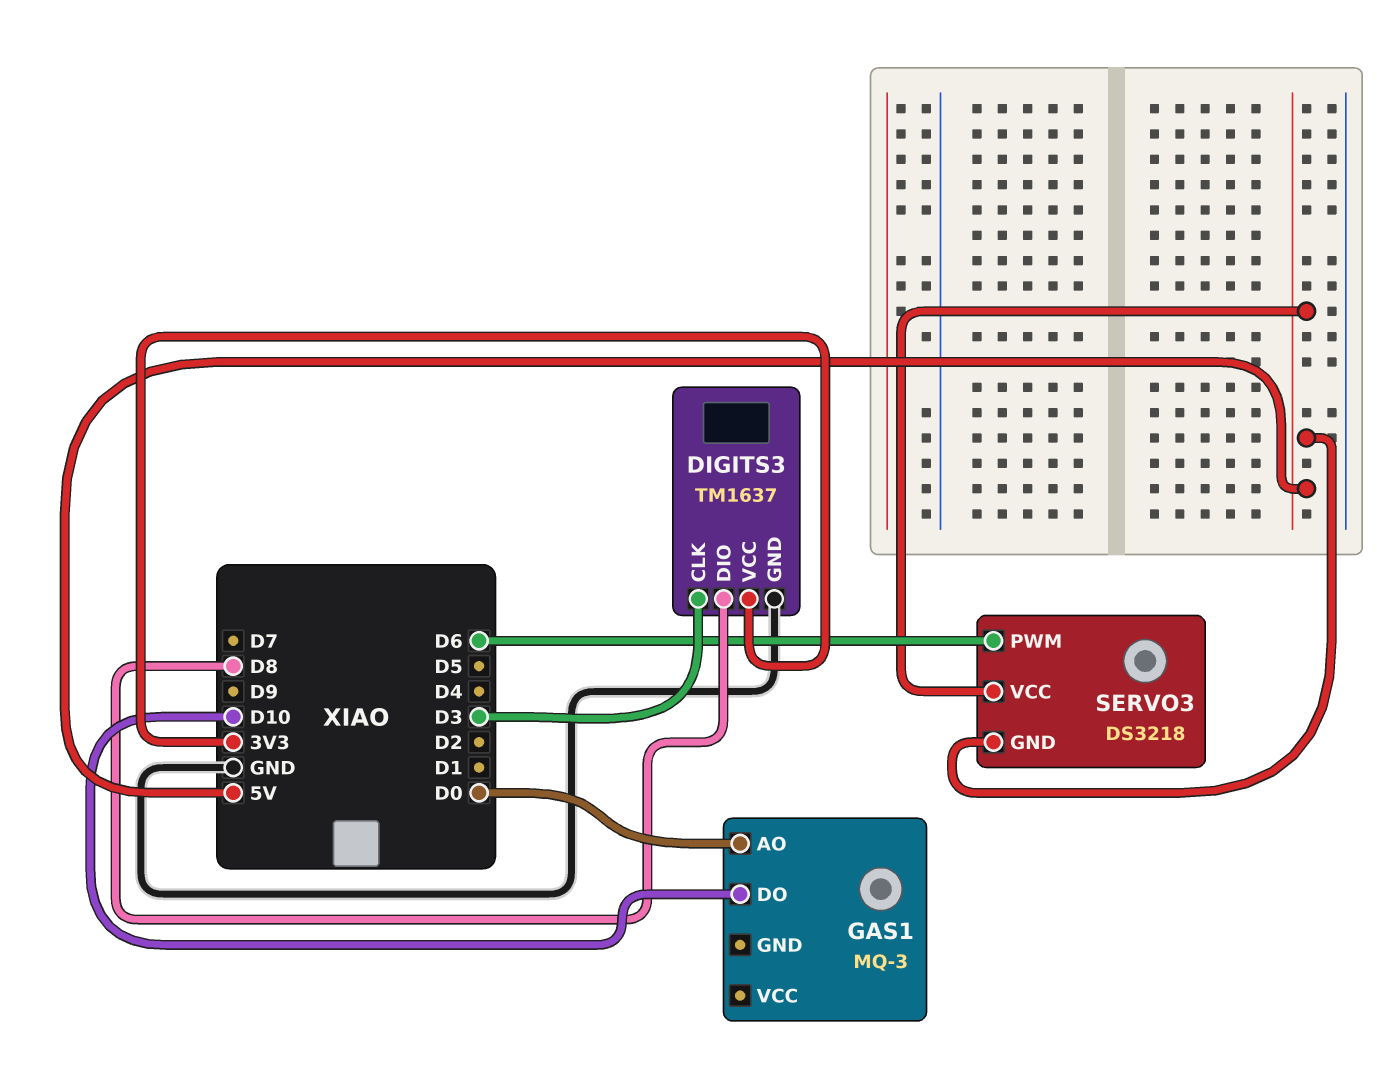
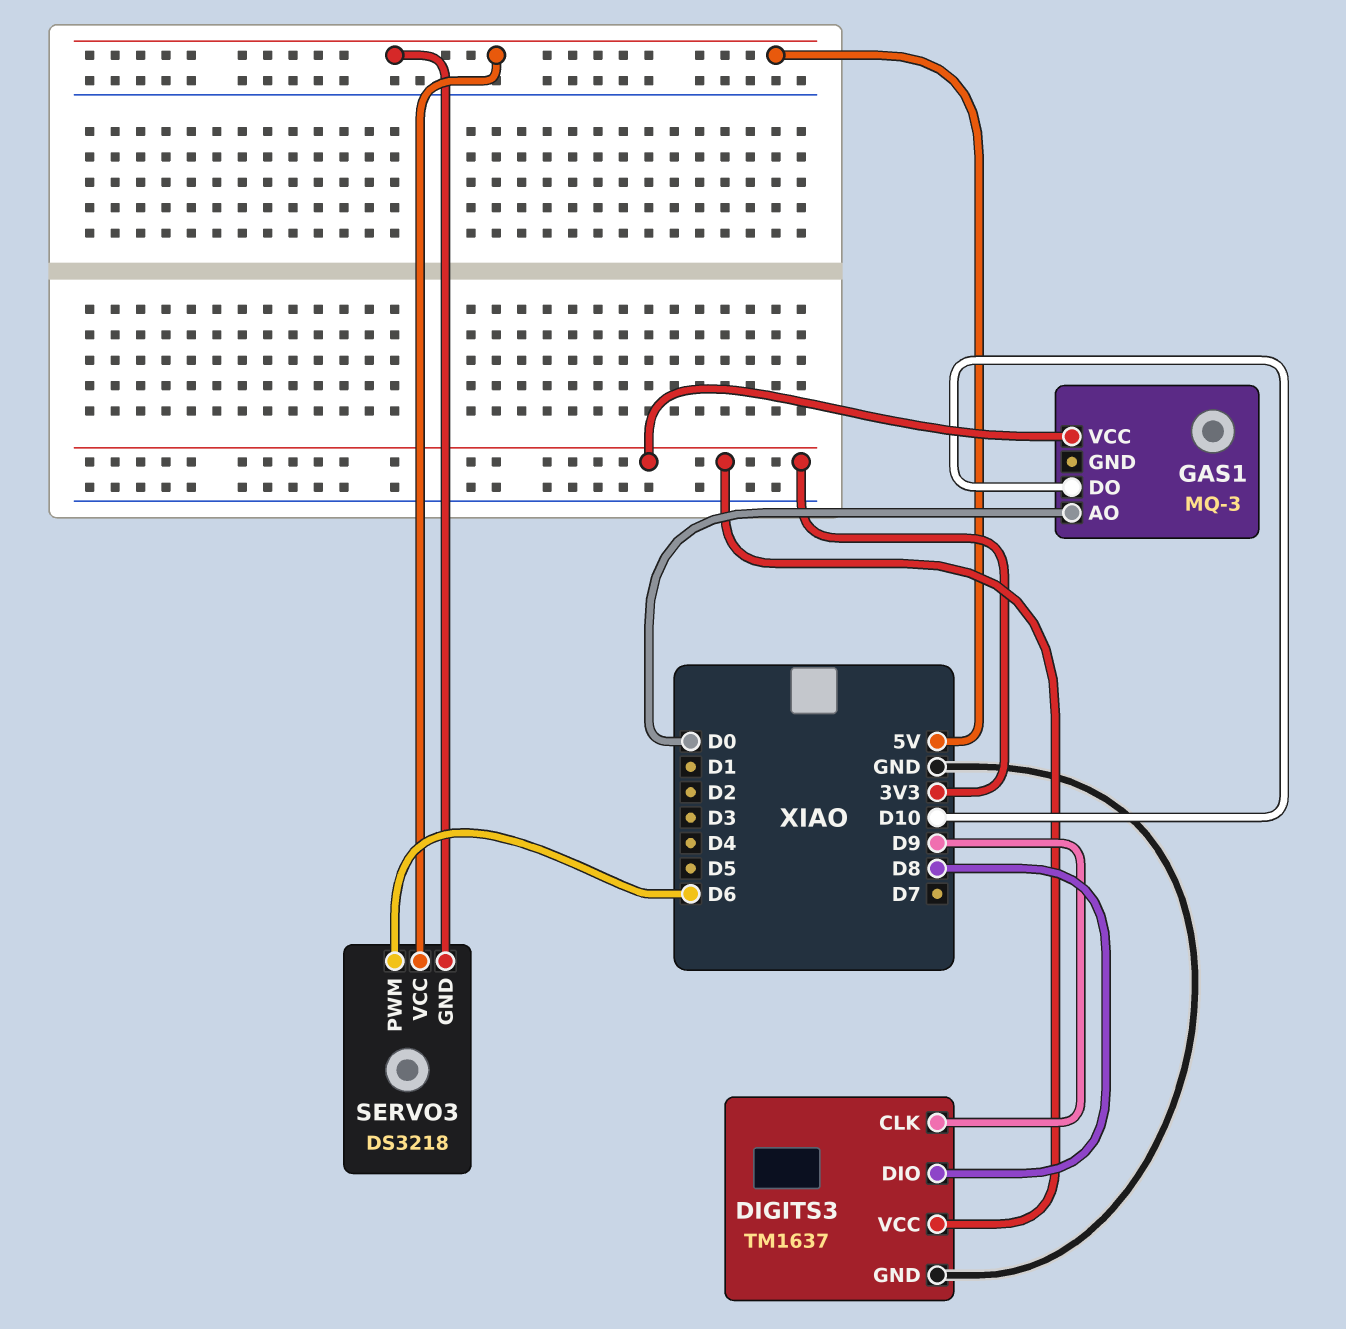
DIGITS3 pin CLK: D3 -> D9
GAS1 pin VCC: none -> 3V3

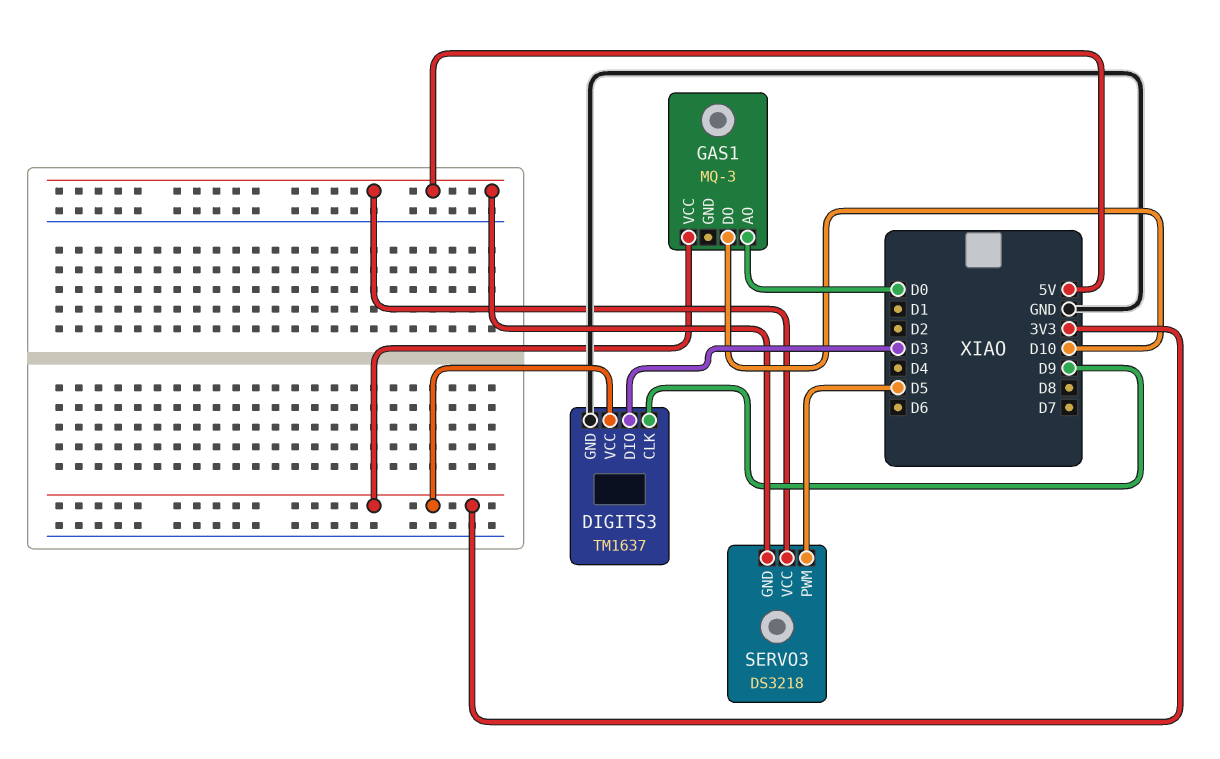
DIGITS3 pin DIO: D8 -> D3
SERVO3 pin PWM: D6 -> D5

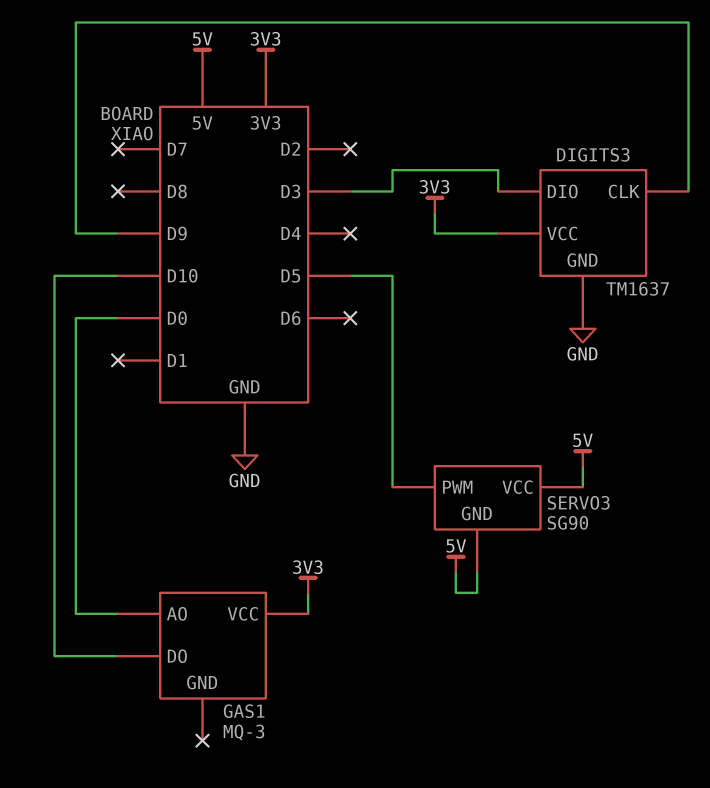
SERVO3: DS3218 -> SG90

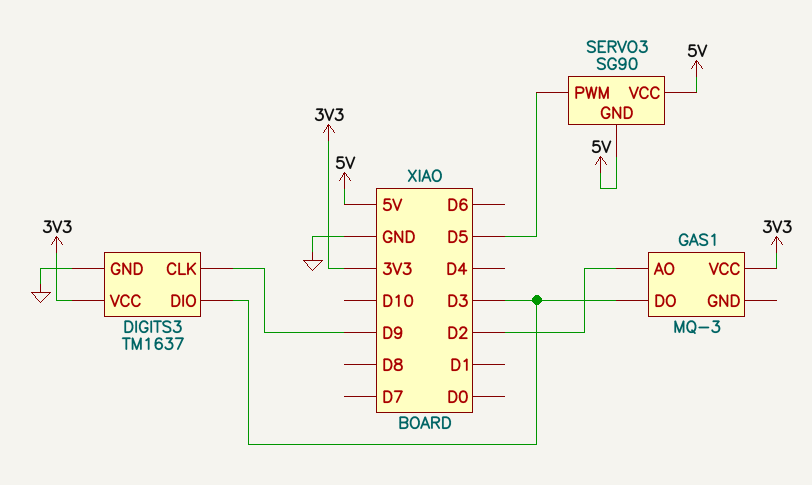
GAS1 pin AO: D0 -> D2
GAS1 pin DO: D10 -> D3

